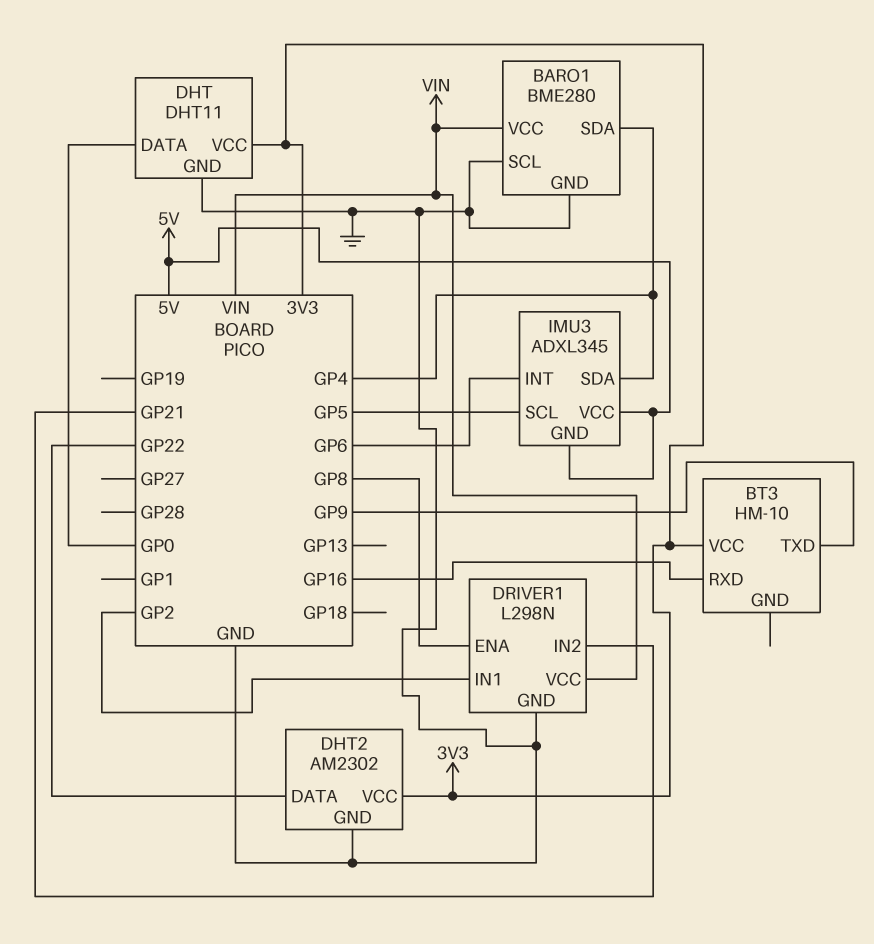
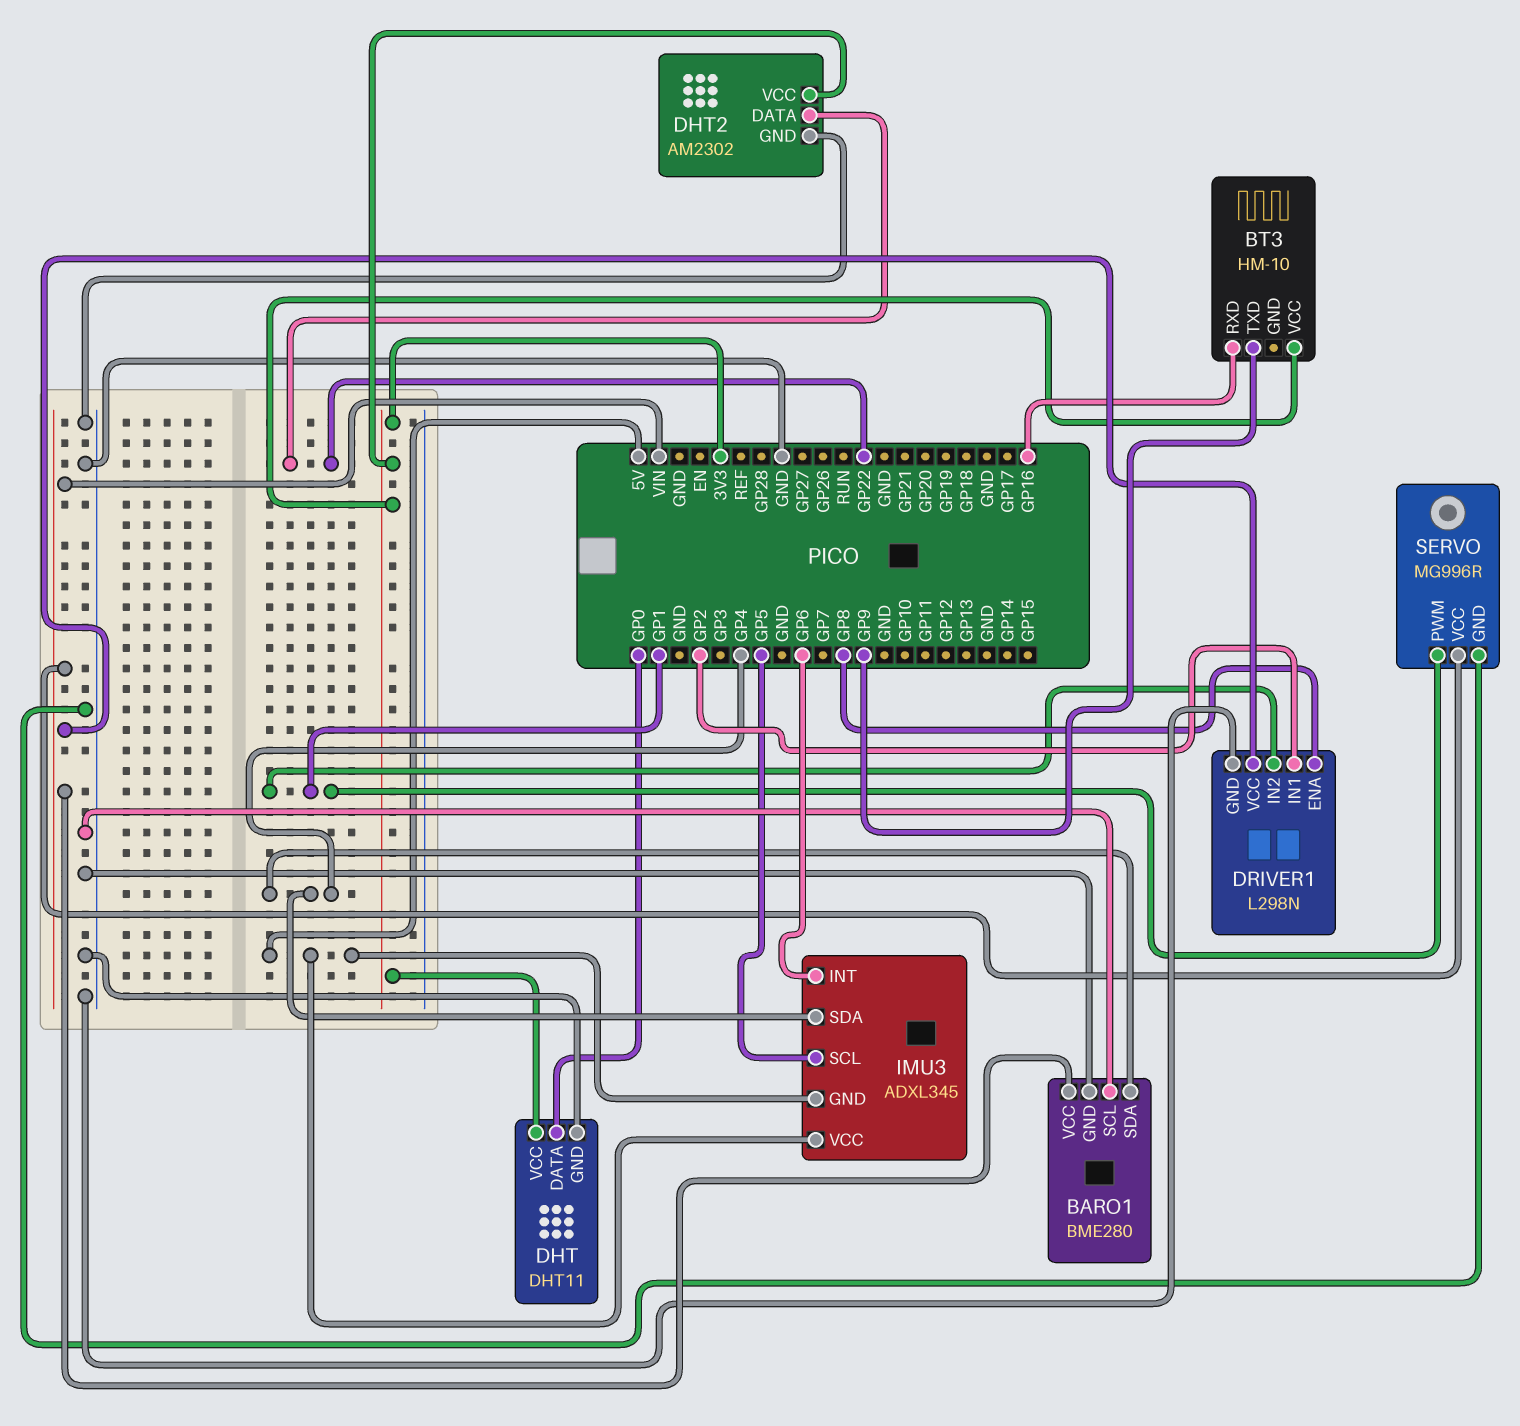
DRIVER1 pin IN2: GP21 -> GP1
SERVO: none -> MG996R
SERVO pin GND: none -> GND
SERVO pin PWM: none -> GP1
SERVO pin VCC: none -> VIN

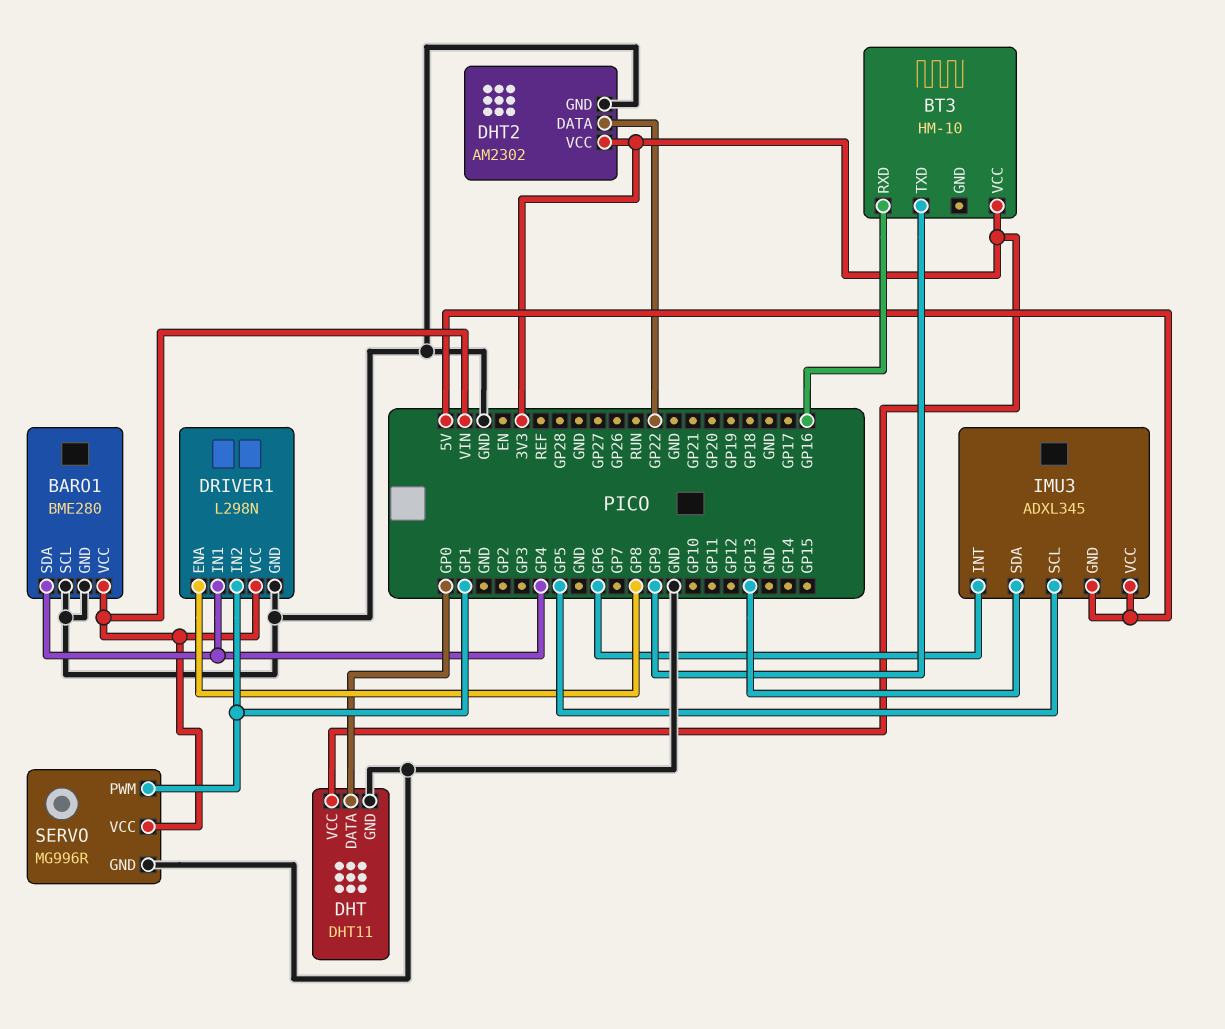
DRIVER1 pin IN1: GP2 -> GP4
IMU3 pin SDA: GP4 -> GP13

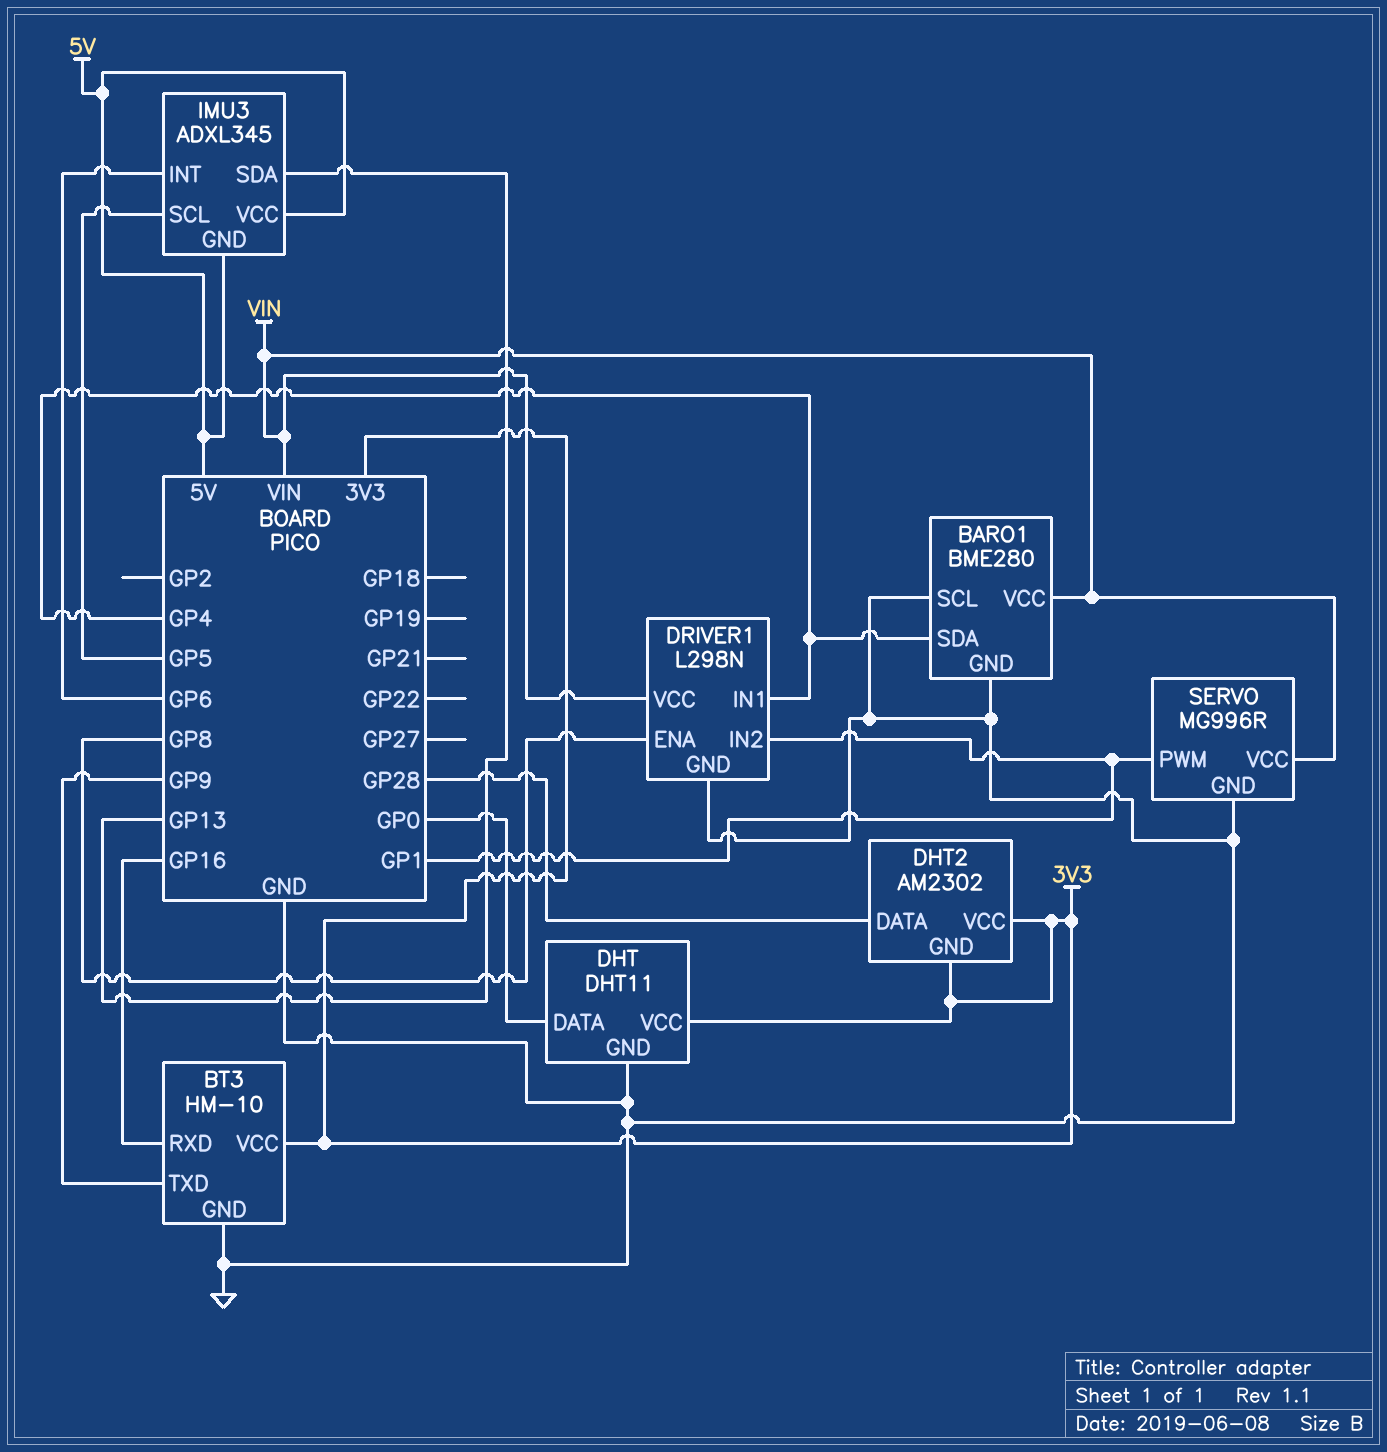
BT3 pin GND: none -> GND
DHT2 pin DATA: GP22 -> GP28
DHT2 pin GND: GND -> 3V3

